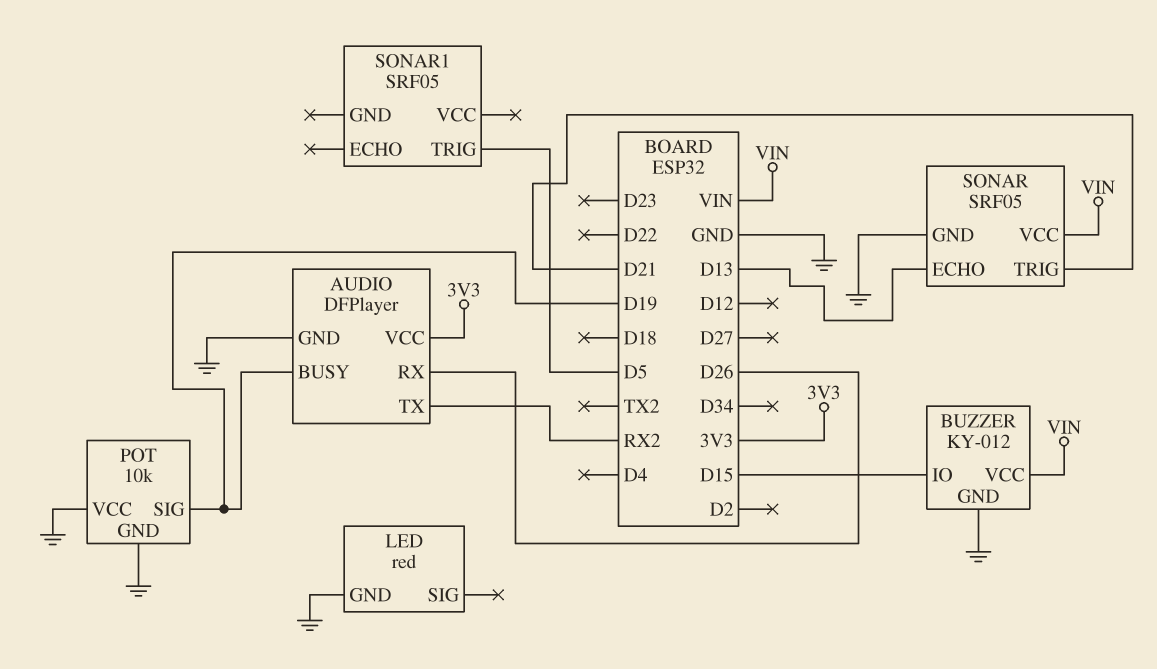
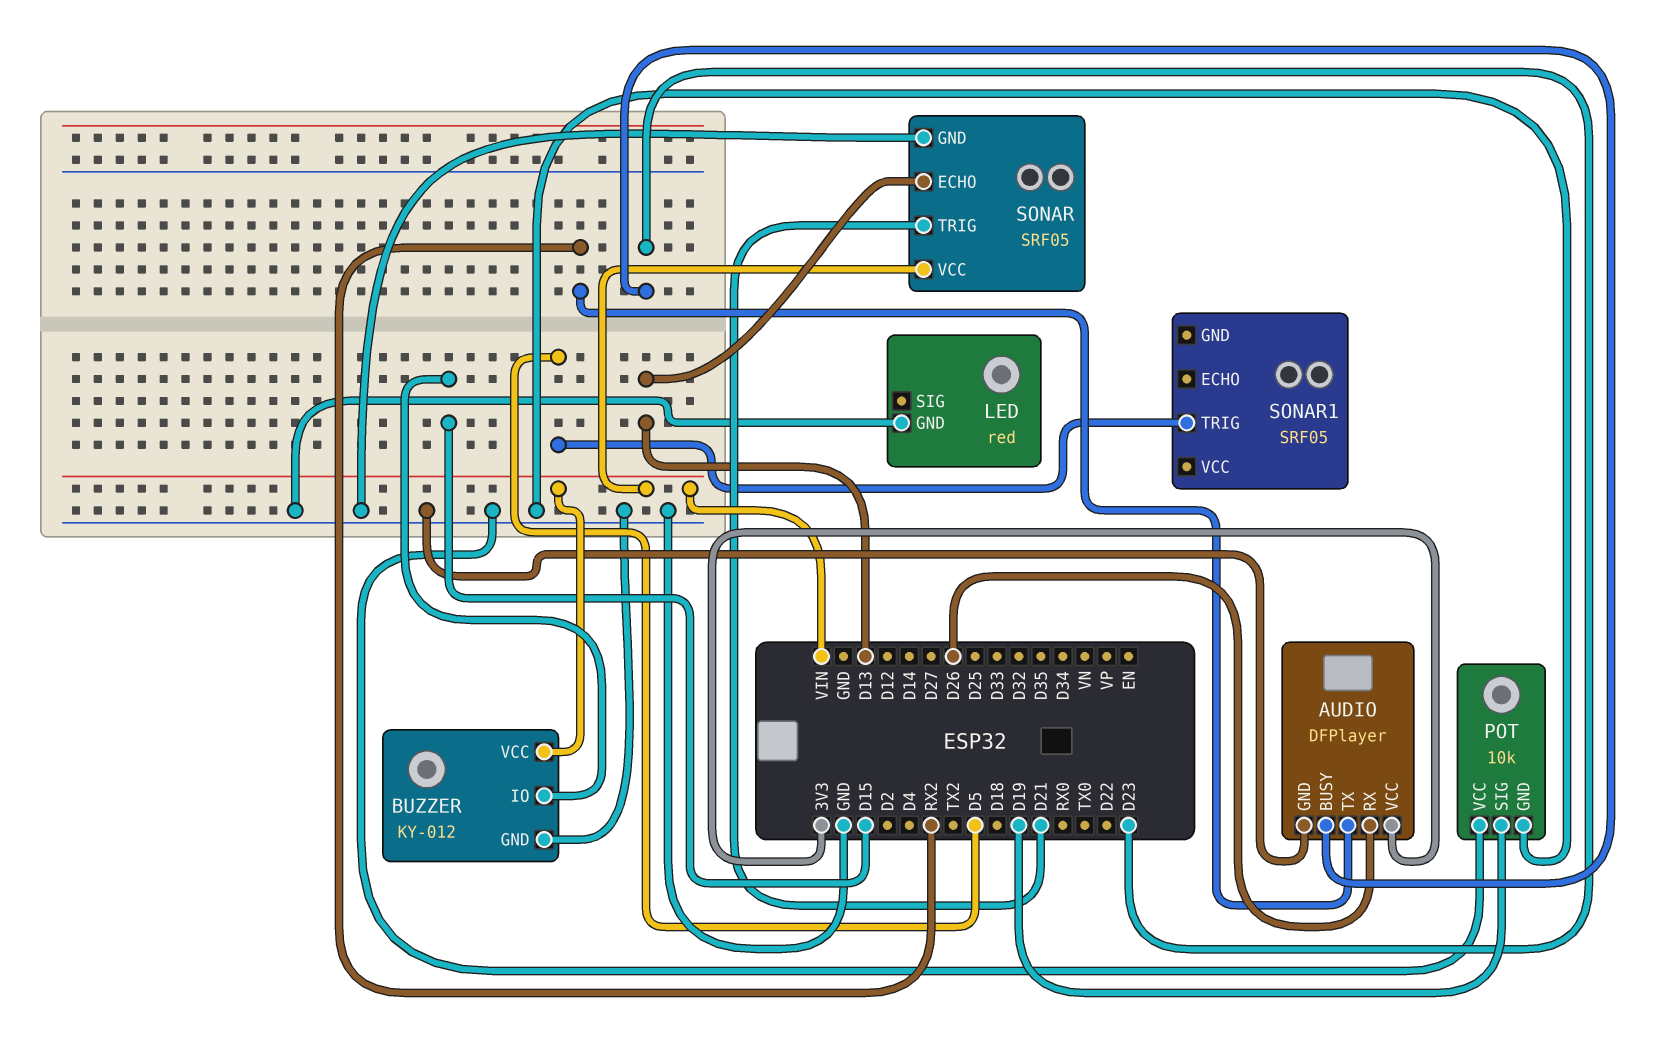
AUDIO pin BUSY: D19 -> D23

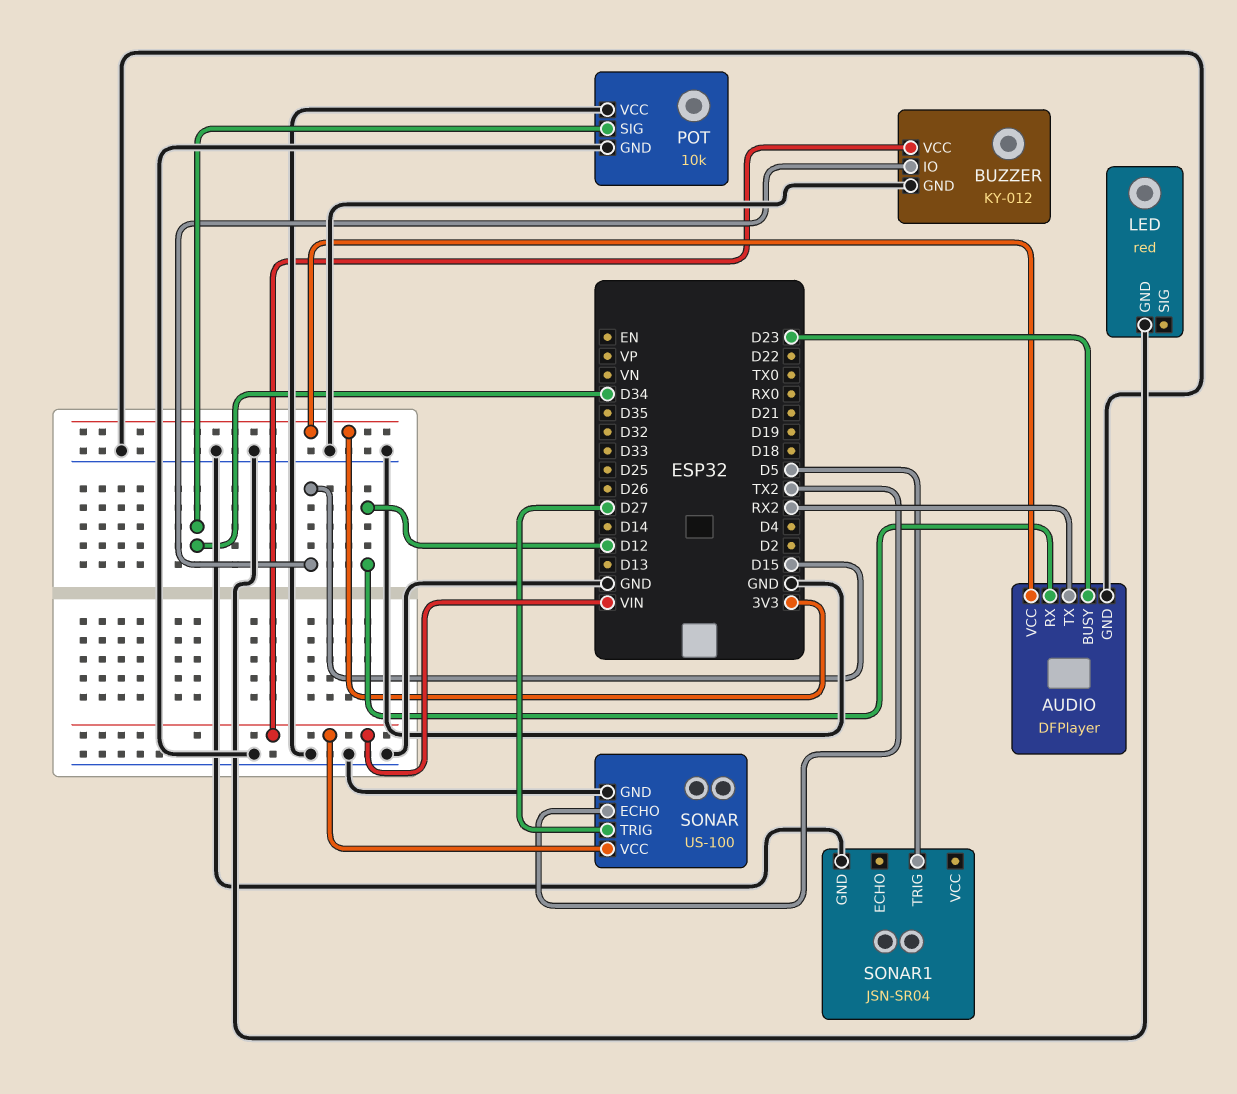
AUDIO pin RX: D26 -> D12
POT pin SIG: D19 -> D34
SONAR: SRF05 -> US-100
SONAR pin ECHO: D13 -> TX2
SONAR pin TRIG: D21 -> D27
SONAR1: SRF05 -> JSN-SR04
SONAR1 pin GND: none -> GND

